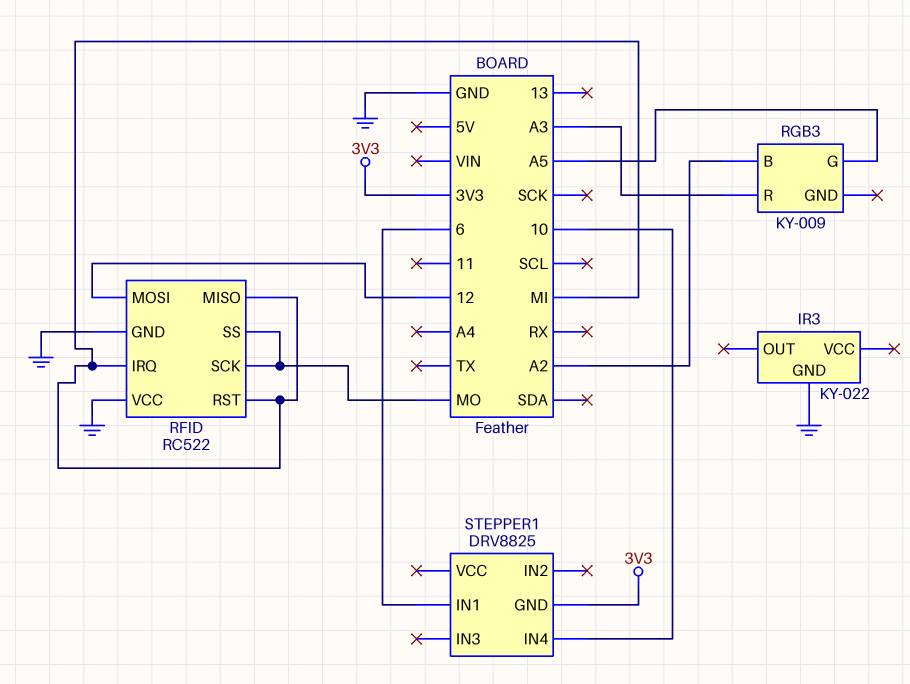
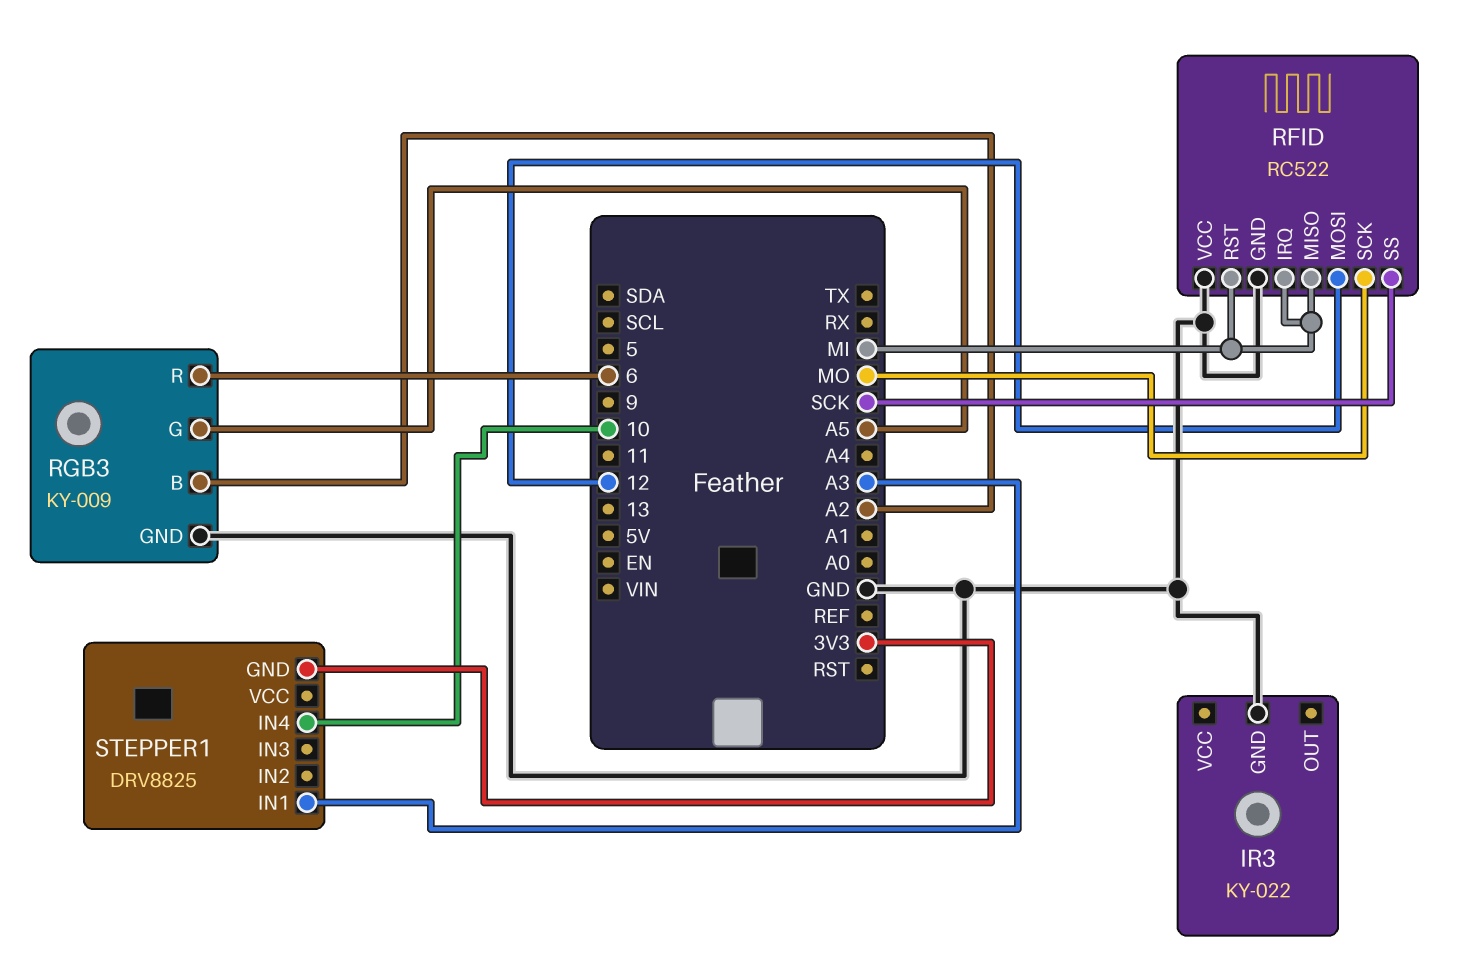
RFID pin SS: MO -> SCK
RGB3 pin GND: none -> GND
RGB3 pin R: A3 -> 6
STEPPER1 pin IN1: 6 -> A3

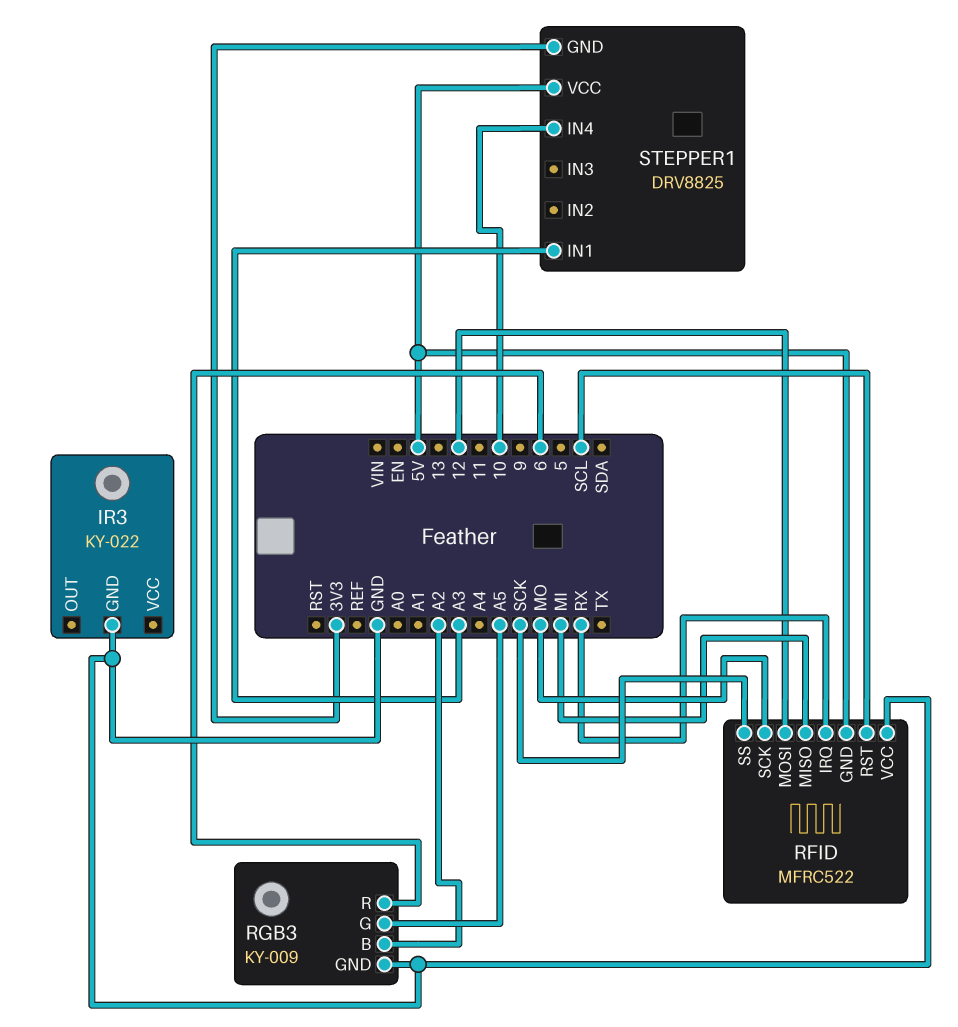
RFID: RC522 -> MFRC522
RFID pin GND: GND -> 5V
RFID pin IRQ: MI -> RX
RFID pin RST: MI -> SCL
STEPPER1 pin VCC: none -> 5V

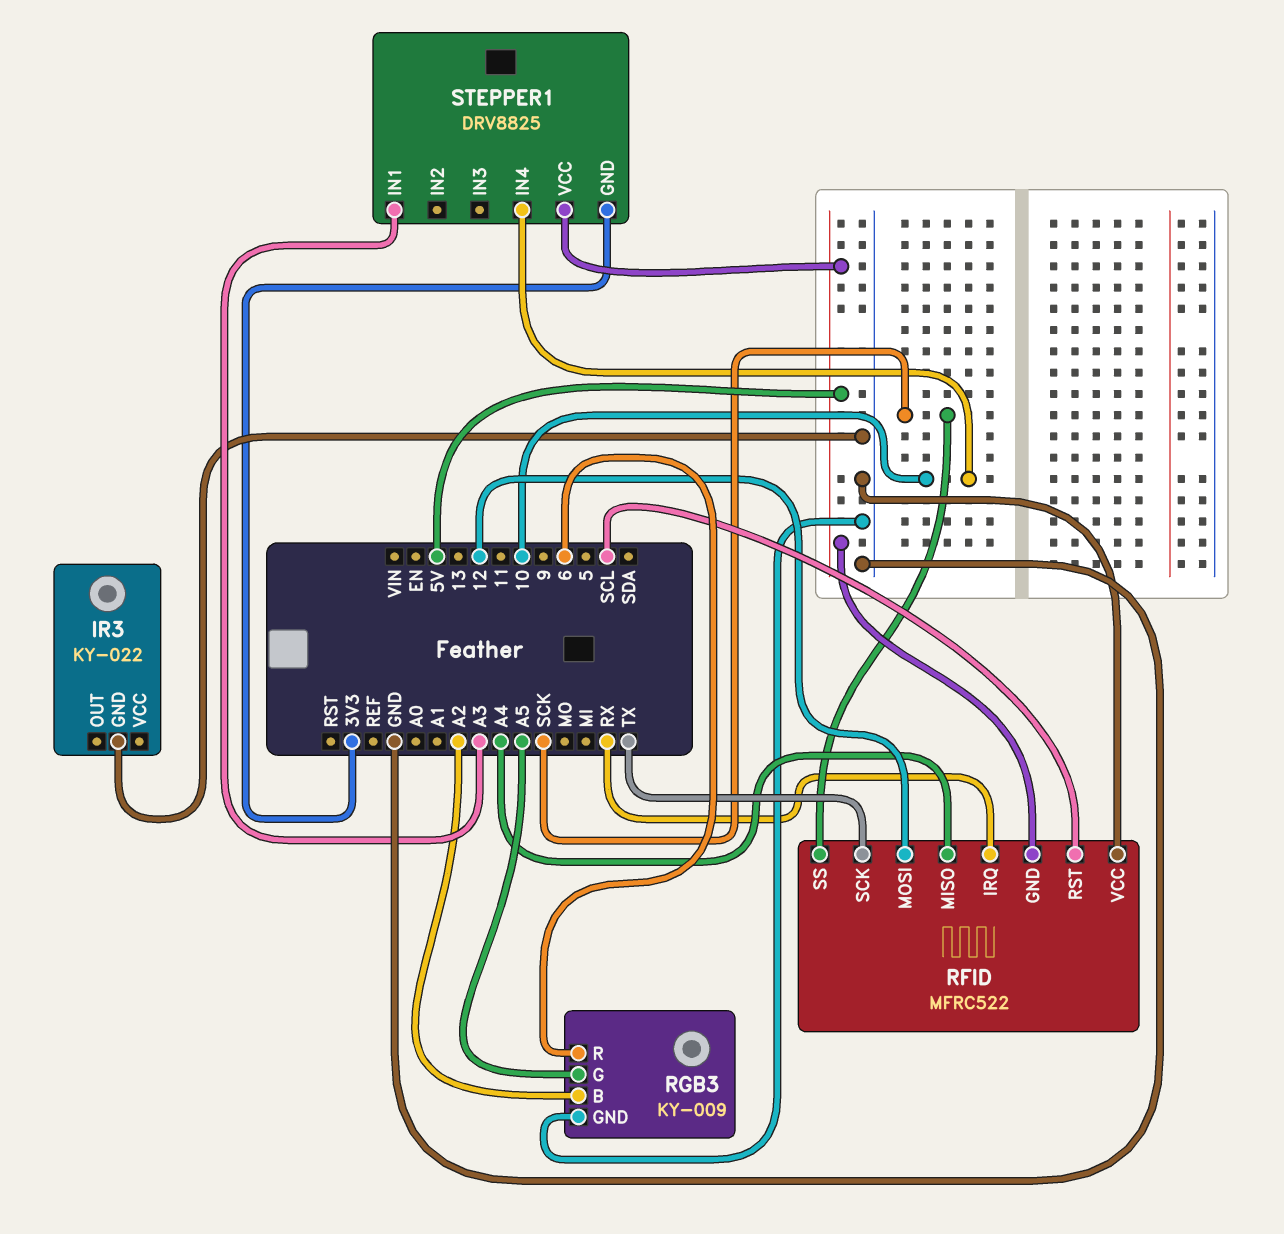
RFID pin MISO: MI -> A4
RFID pin SCK: MO -> TX

